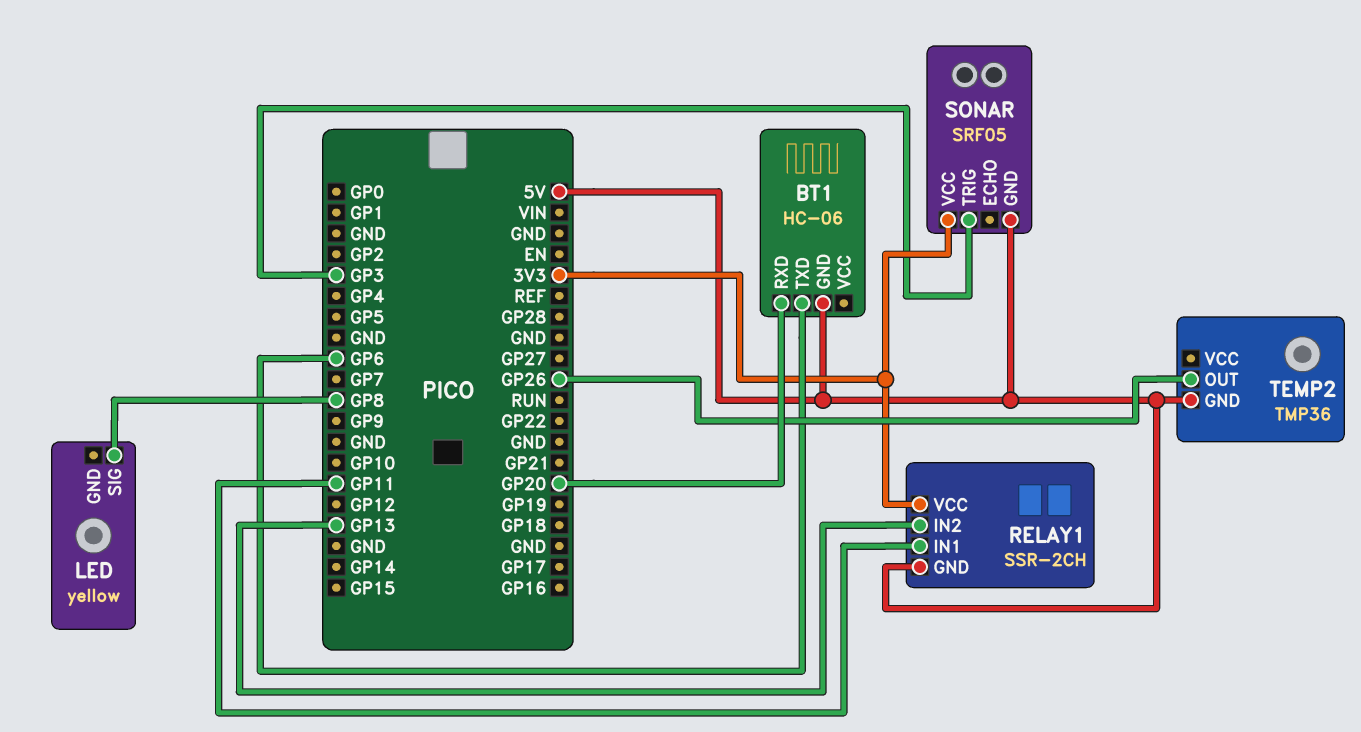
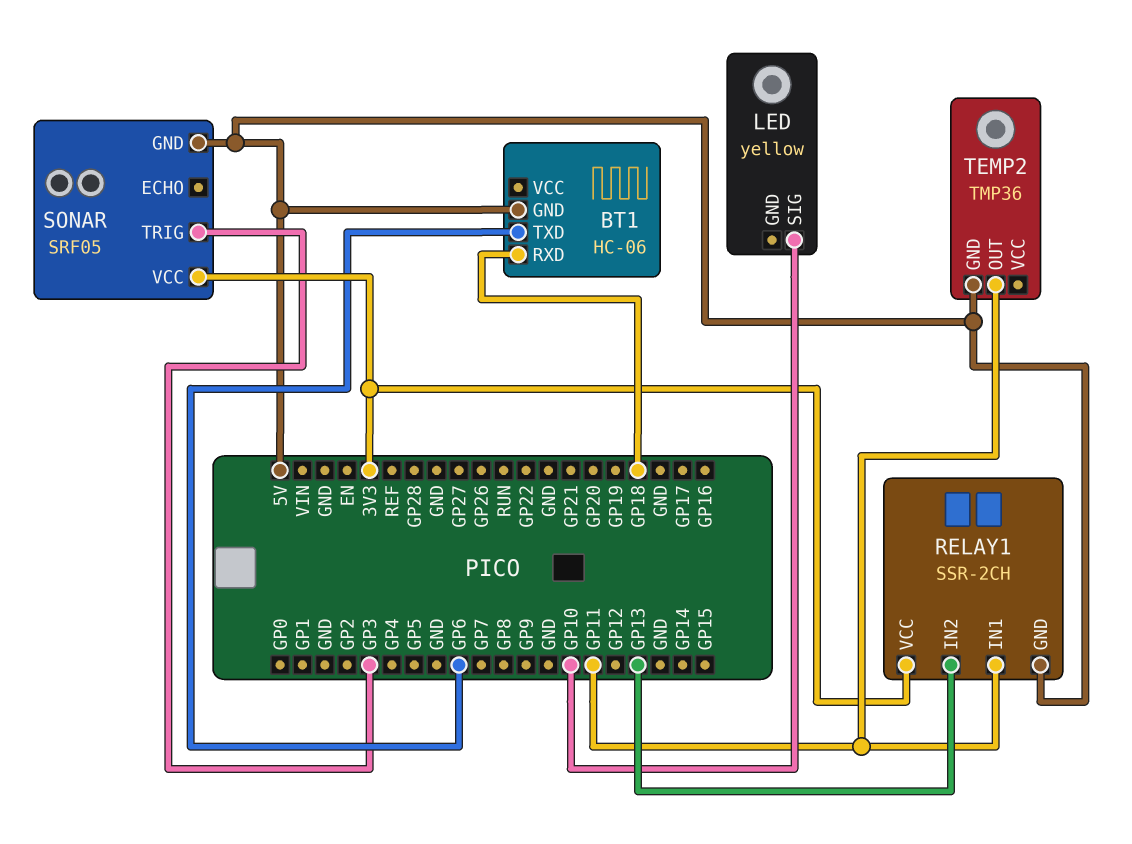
BT1 pin RXD: GP20 -> GP18
LED pin SIG: GP8 -> GP10
TEMP2 pin OUT: GP26 -> GP11

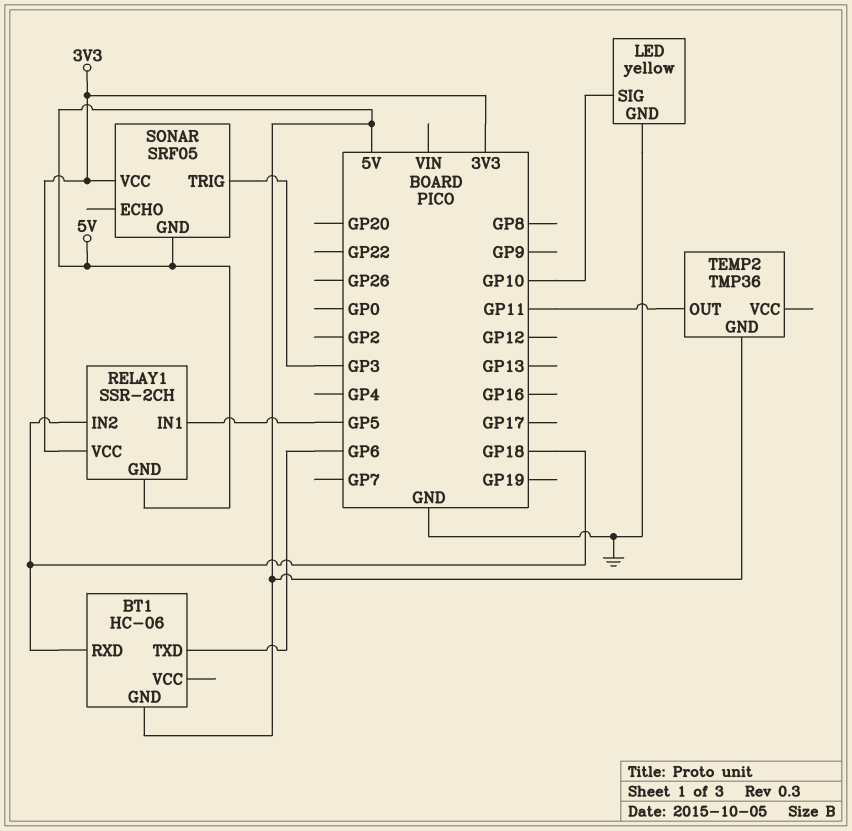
LED pin GND: none -> GND
RELAY1 pin IN1: GP11 -> GP5
RELAY1 pin IN2: GP13 -> GP18

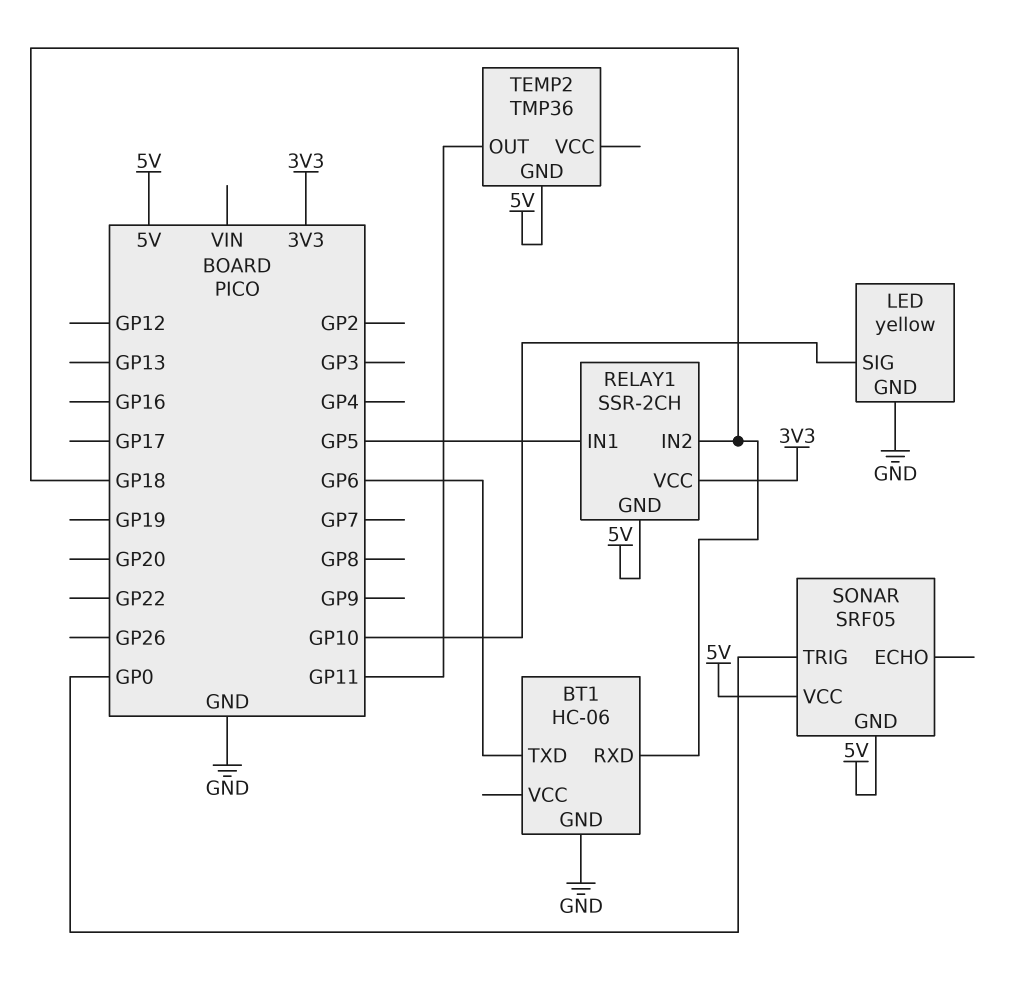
BT1 pin GND: 5V -> GND
SONAR pin TRIG: GP3 -> GP0
SONAR pin VCC: 3V3 -> 5V

